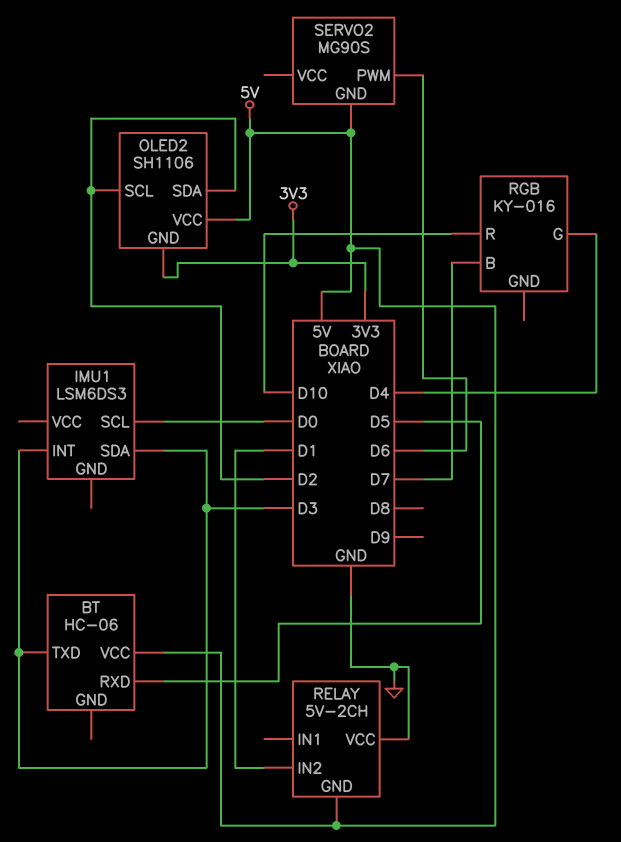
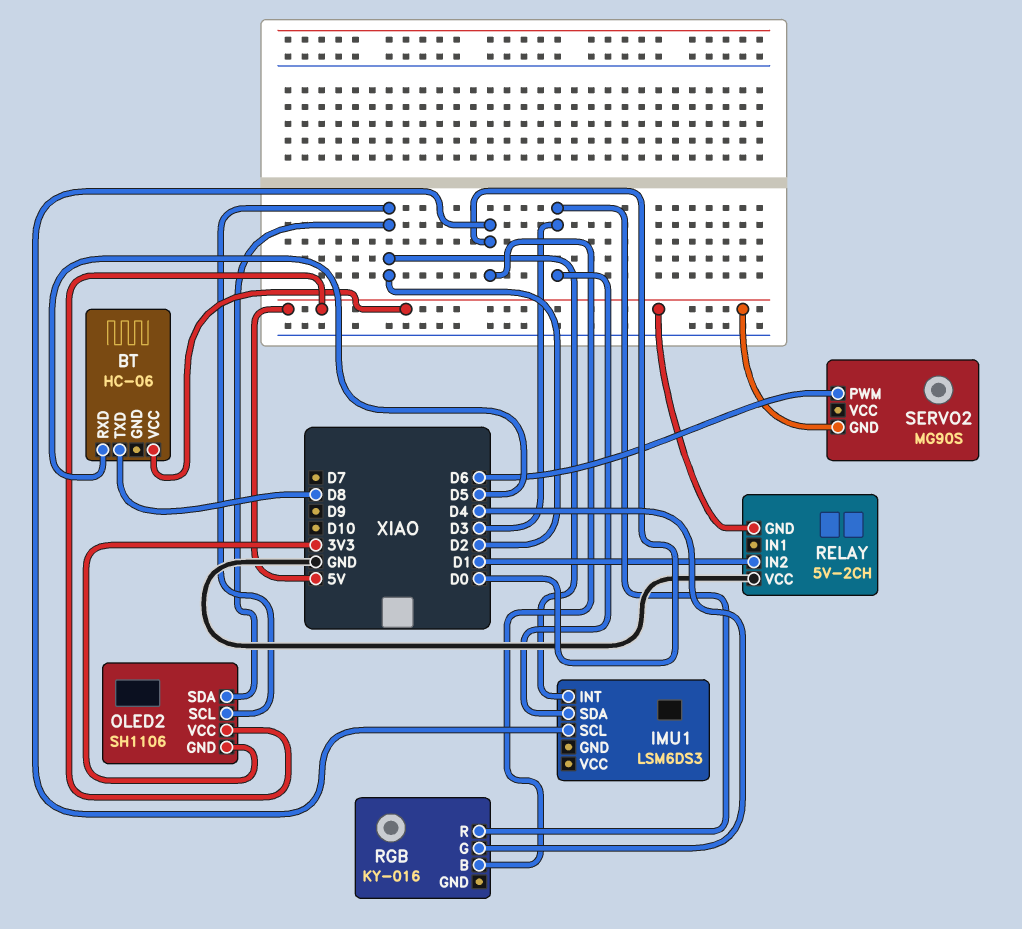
BT pin TXD: D3 -> D8
IMU1 pin INT: D3 -> D2
RGB pin B: D7 -> D0
RGB pin R: D10 -> D3

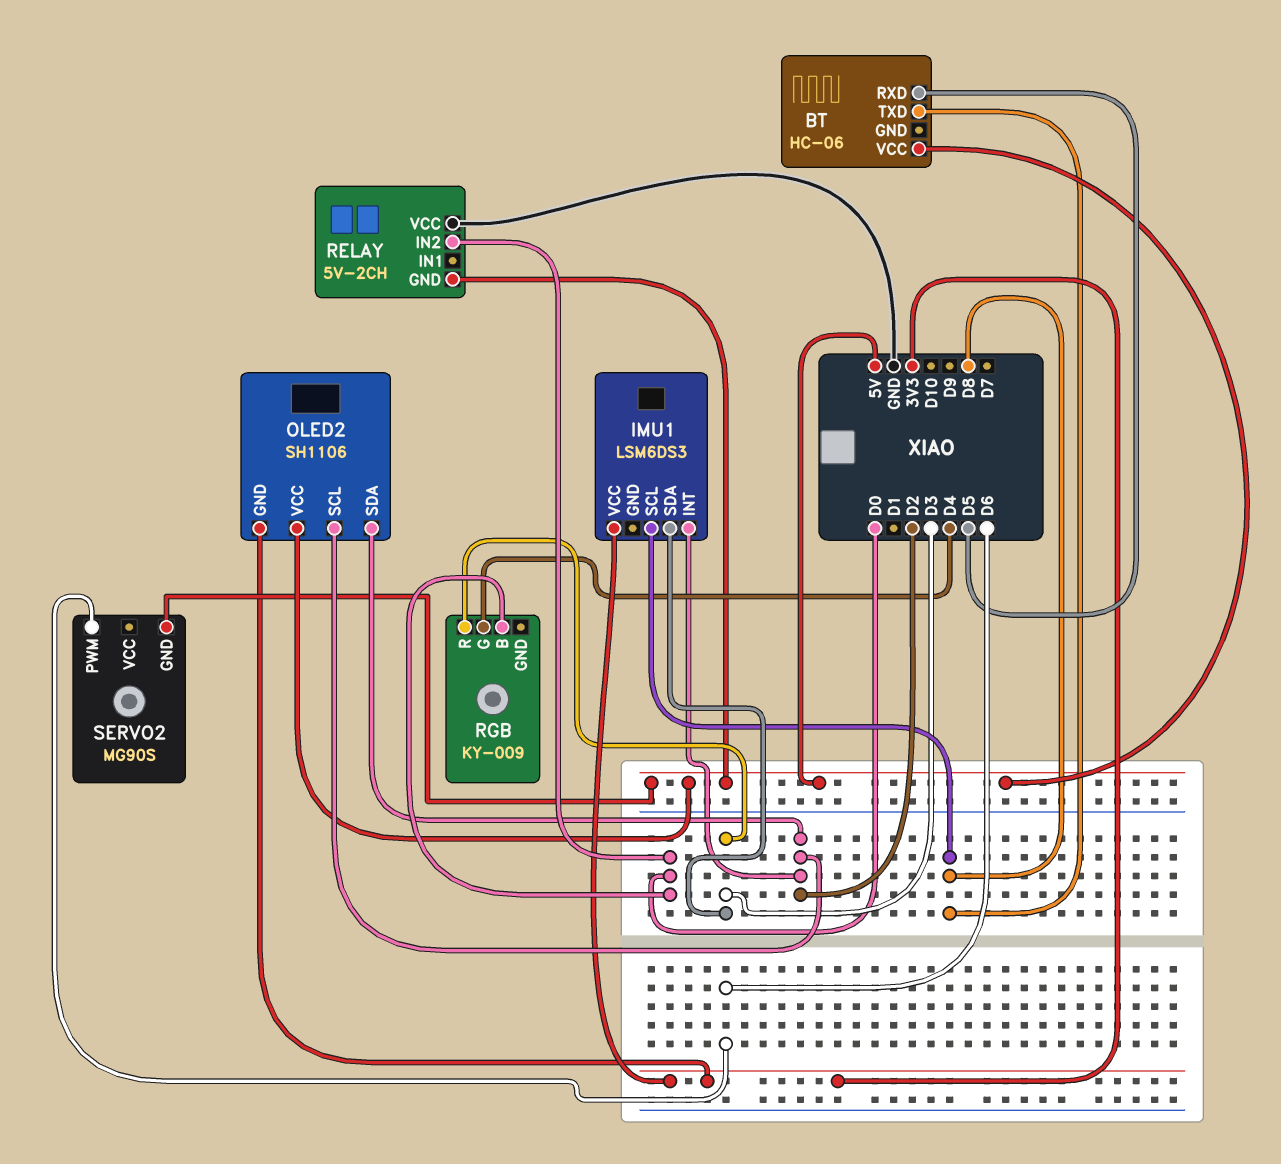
IMU1 pin SCL: D0 -> D8
IMU1 pin VCC: none -> 3V3
RELAY pin IN2: D1 -> D0
RGB: KY-016 -> KY-009

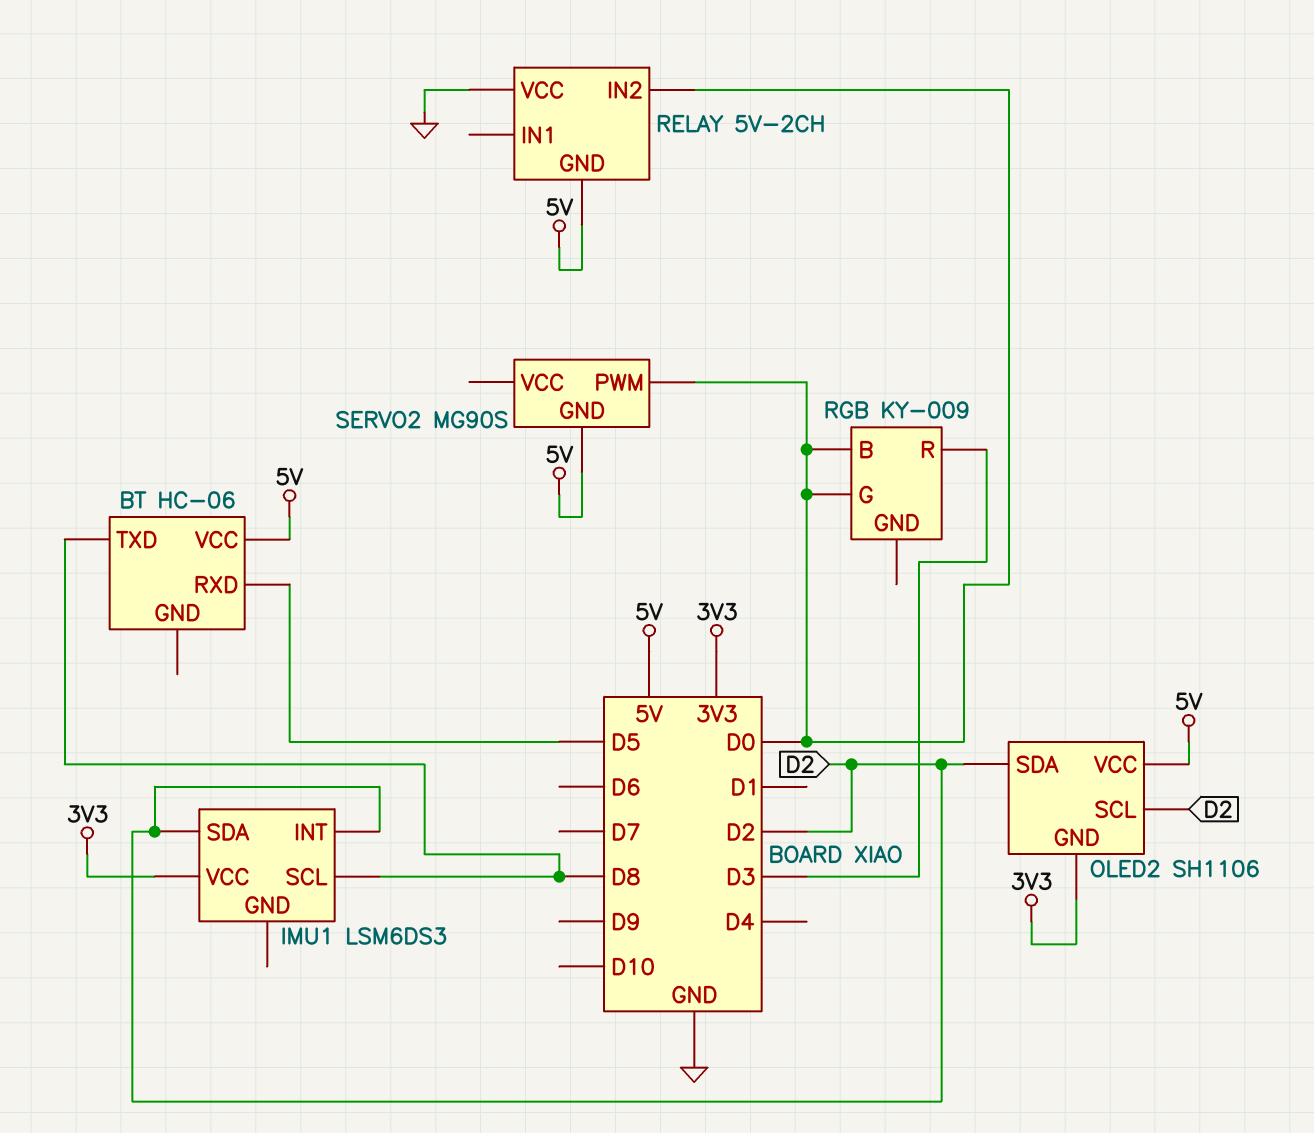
IMU1 pin SDA: D3 -> D2
RGB pin G: D4 -> D0
SERVO2 pin PWM: D6 -> D0

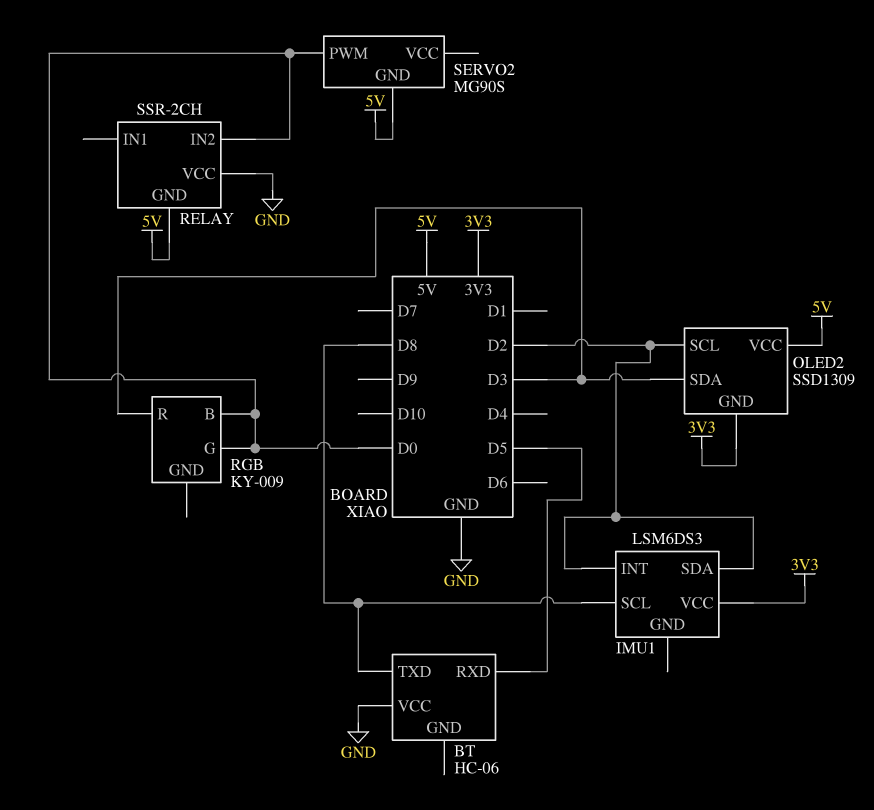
BT pin VCC: 5V -> GND
OLED2: SH1106 -> SSD1309
OLED2 pin SDA: D2 -> D3
RELAY: 5V-2CH -> SSR-2CH

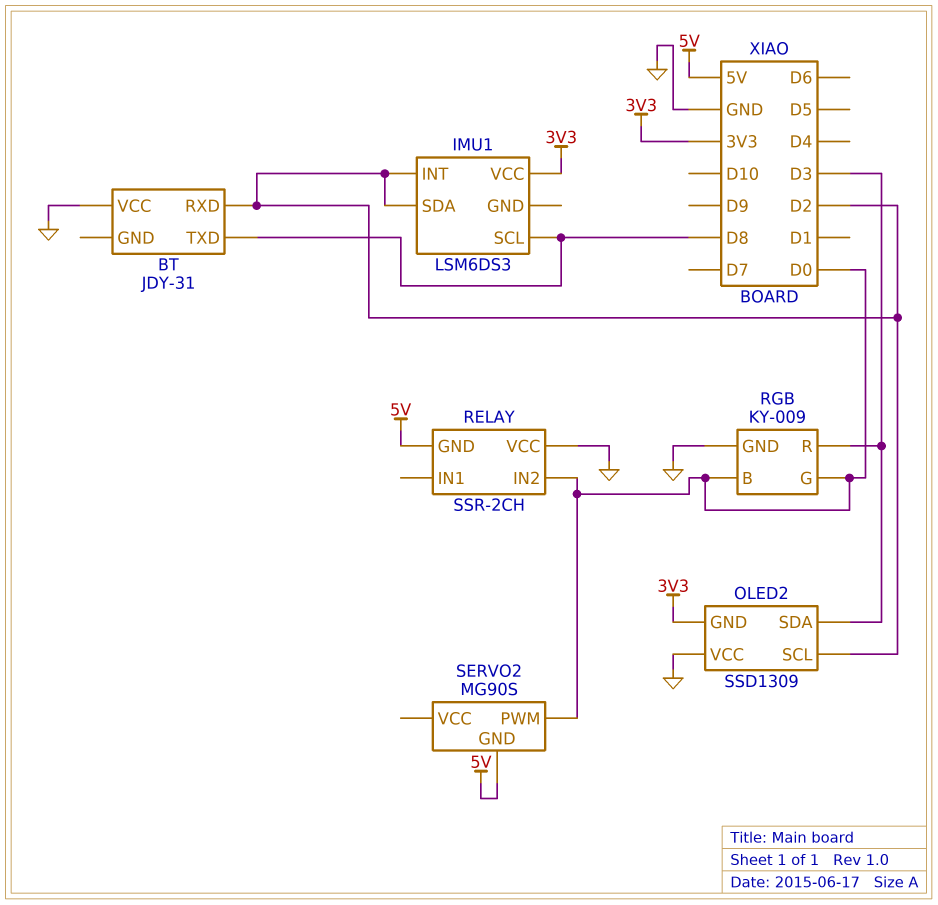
BT: HC-06 -> JDY-31
BT pin RXD: D5 -> D2
OLED2 pin VCC: 5V -> GND
RGB pin GND: none -> GND

